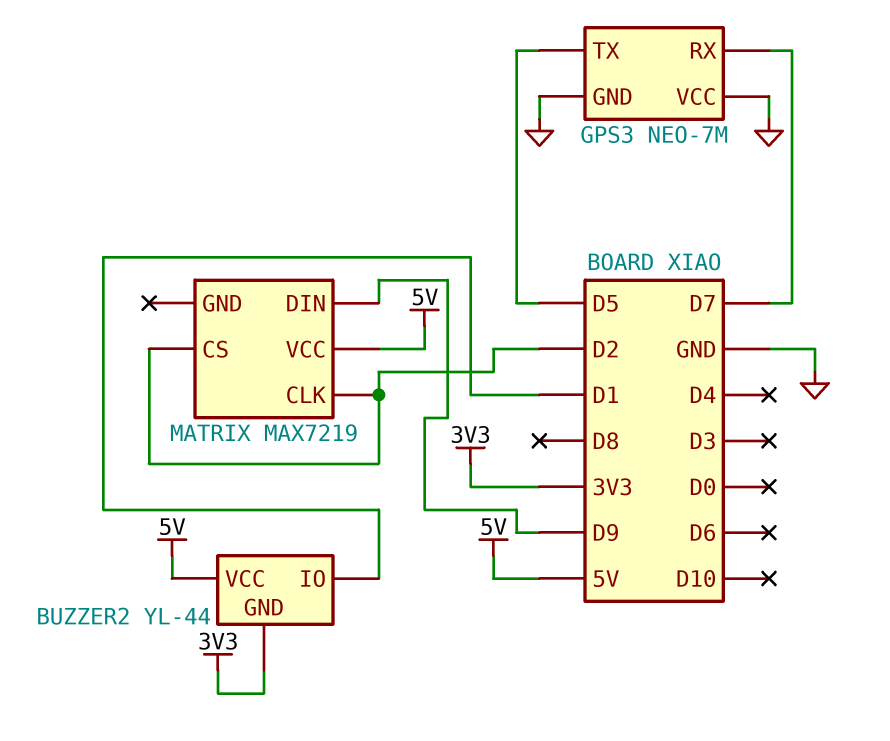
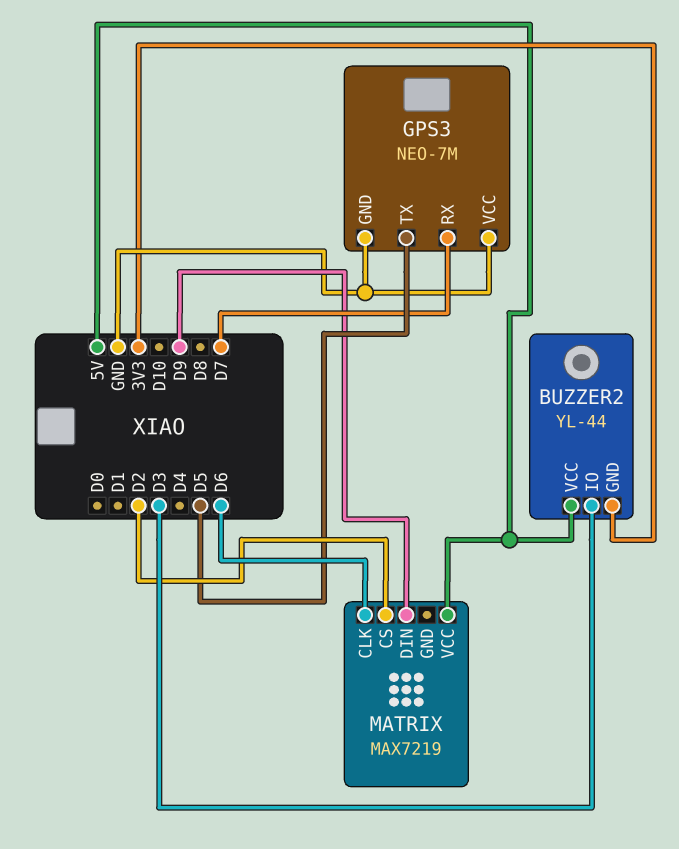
BUZZER2 pin IO: D1 -> D3
MATRIX pin CLK: D2 -> D6

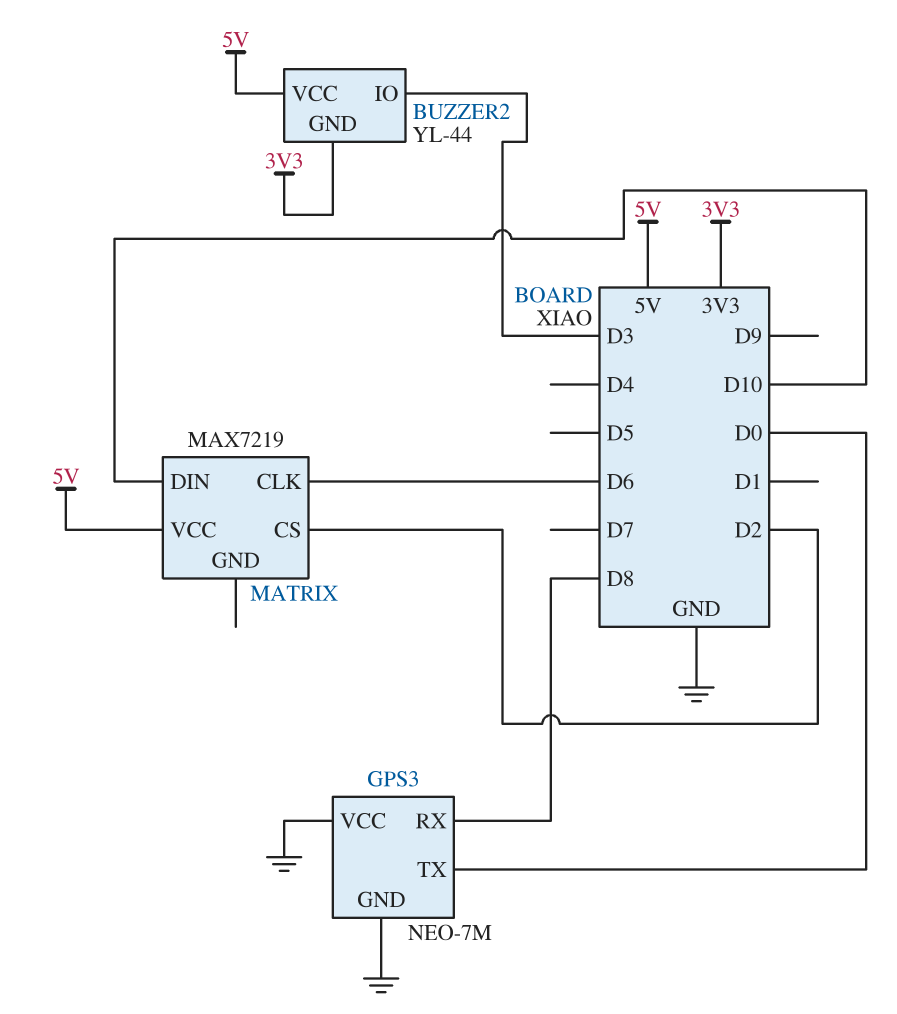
GPS3 pin RX: D7 -> D8
GPS3 pin TX: D5 -> D0
MATRIX pin DIN: D9 -> D10

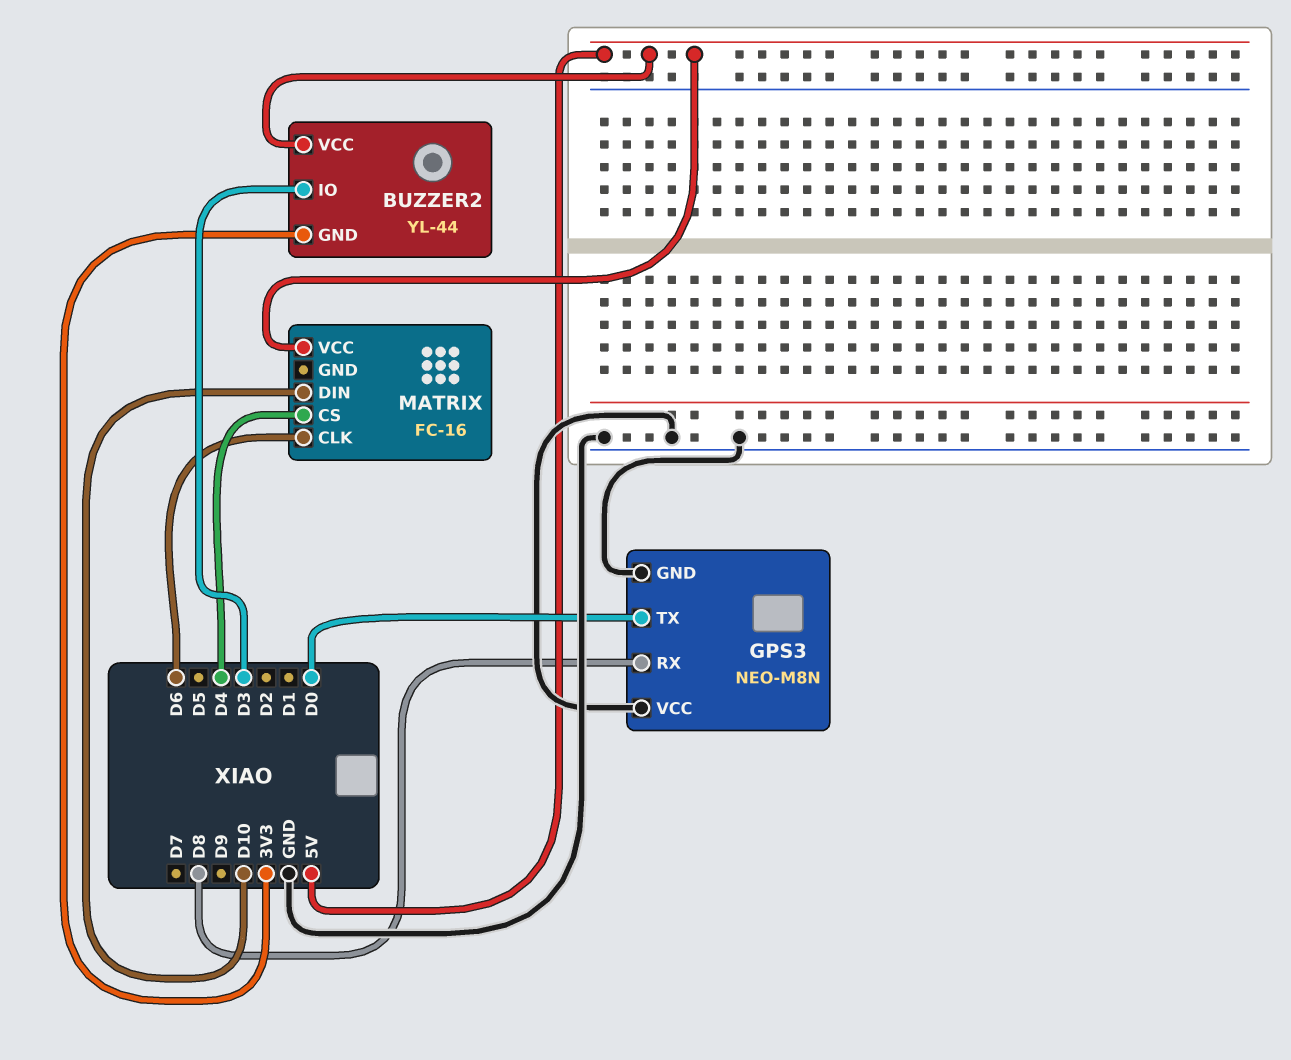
GPS3: NEO-7M -> NEO-M8N
MATRIX: MAX7219 -> FC-16
MATRIX pin CS: D2 -> D4

